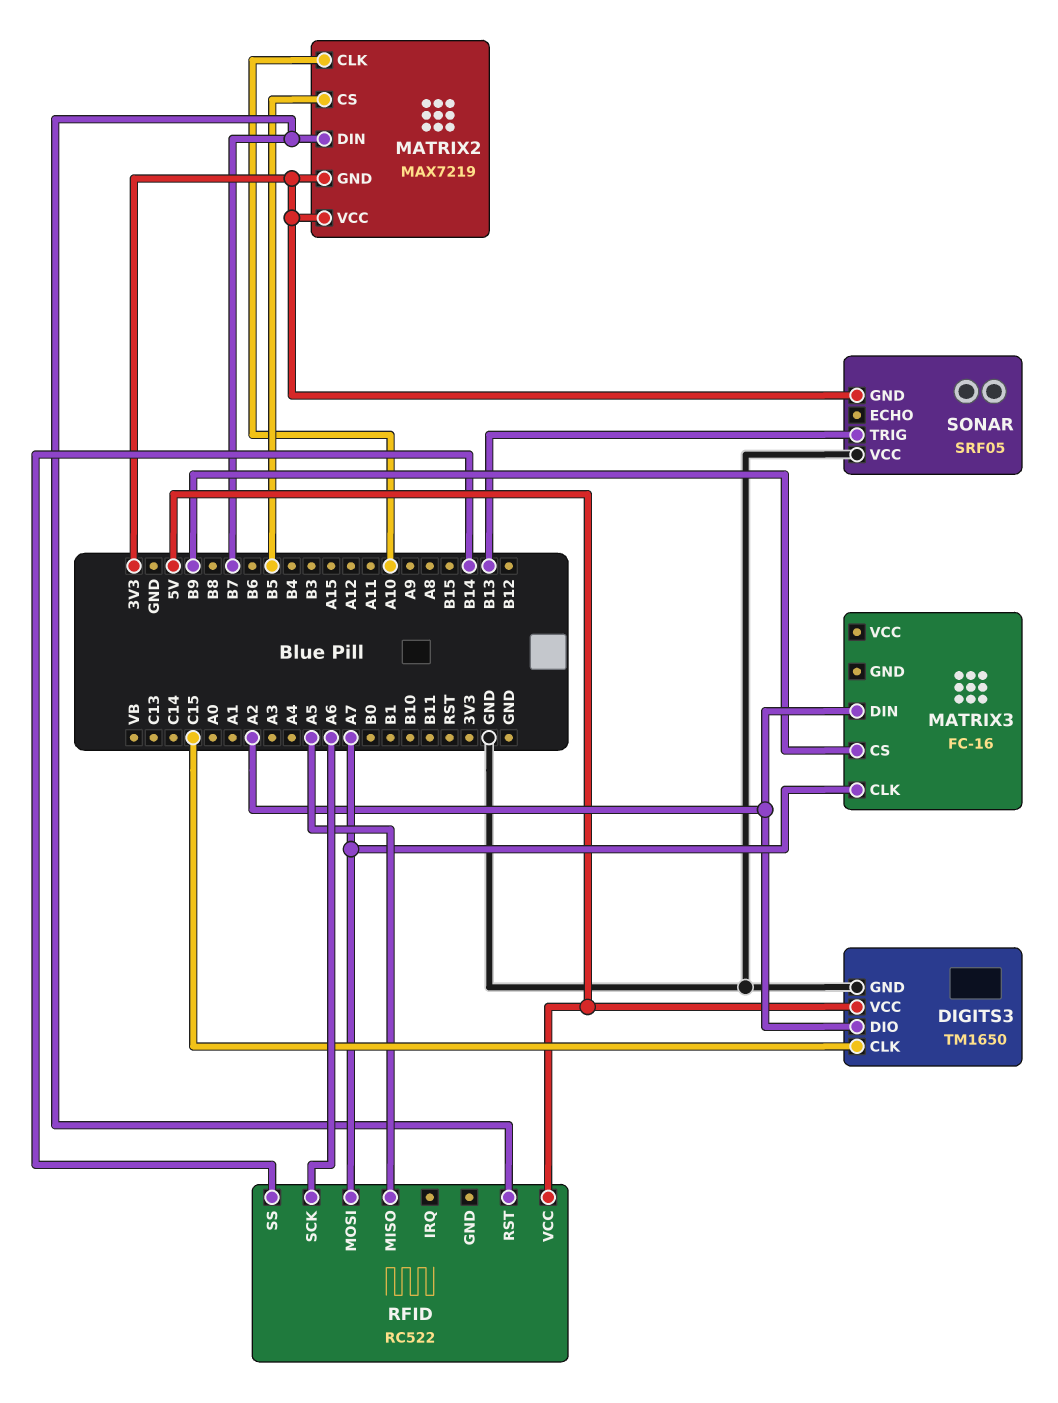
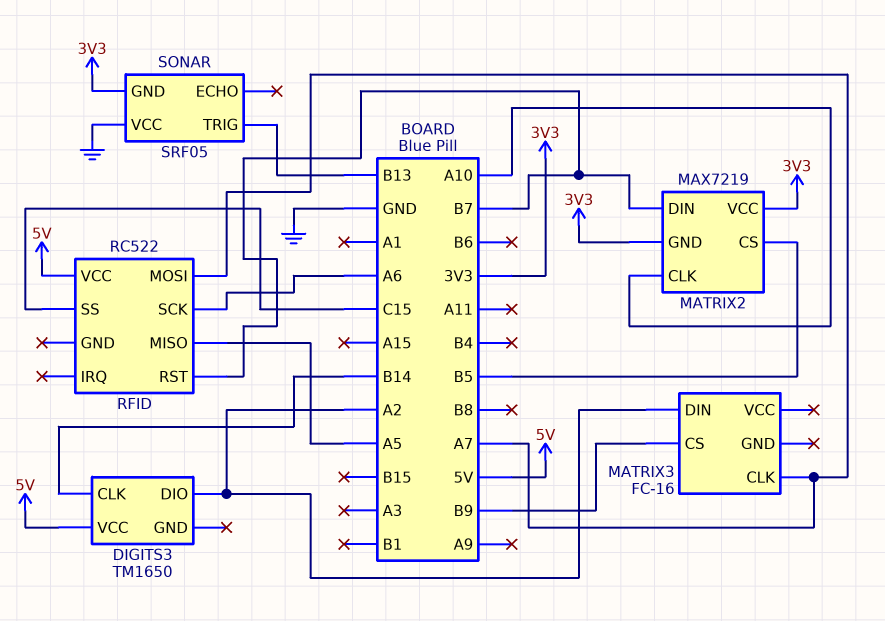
DIGITS3 pin CLK: C15 -> B14
DIGITS3 pin GND: GND -> none
RFID pin SS: B14 -> C15

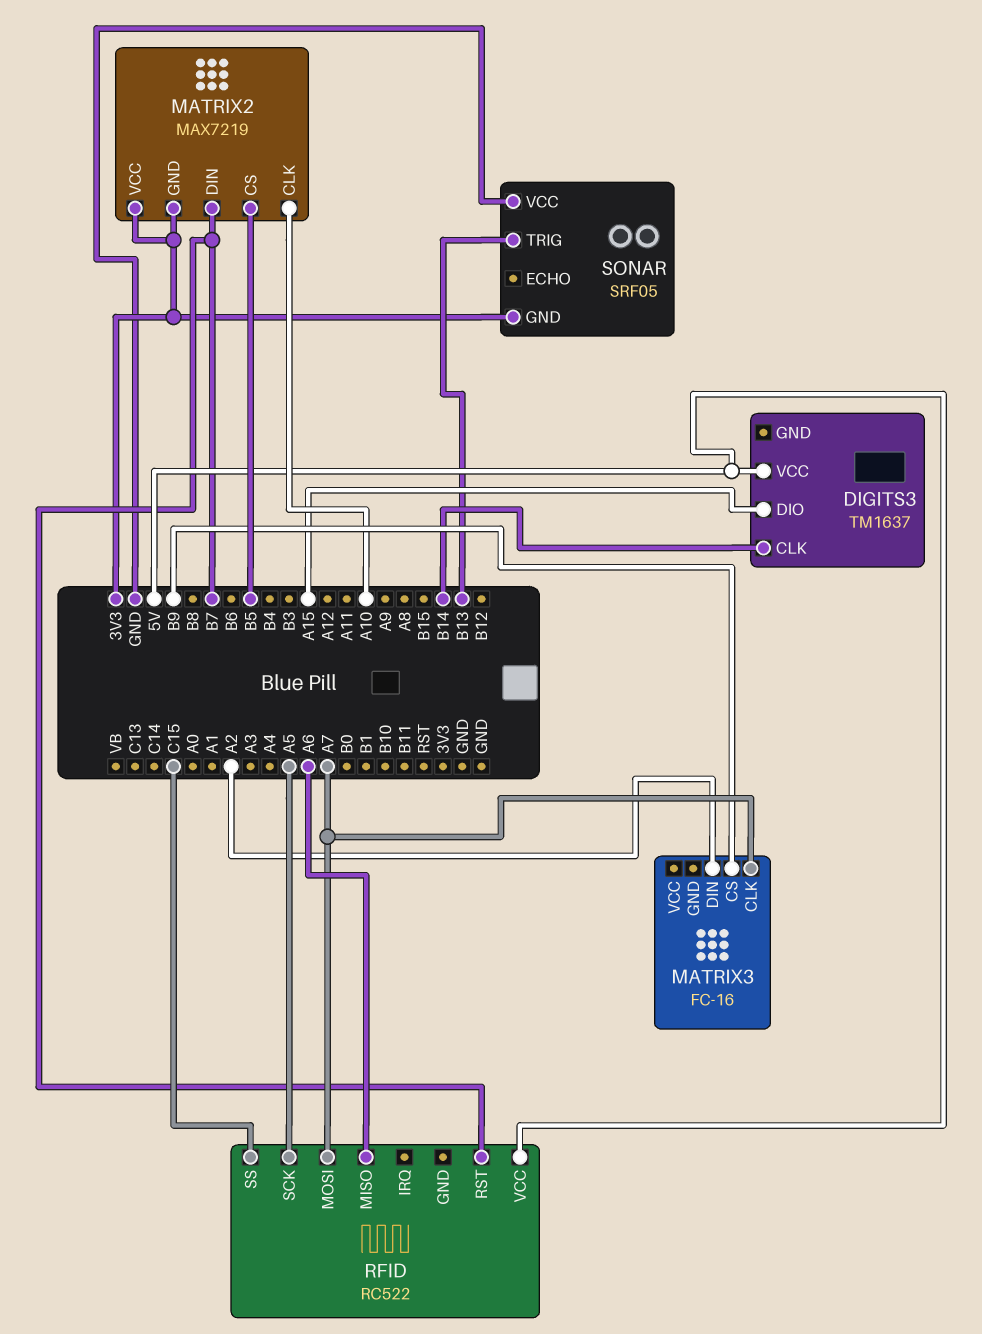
DIGITS3: TM1650 -> TM1637
DIGITS3 pin DIO: A2 -> A15
RFID pin MISO: A5 -> A6
RFID pin SCK: A6 -> A5

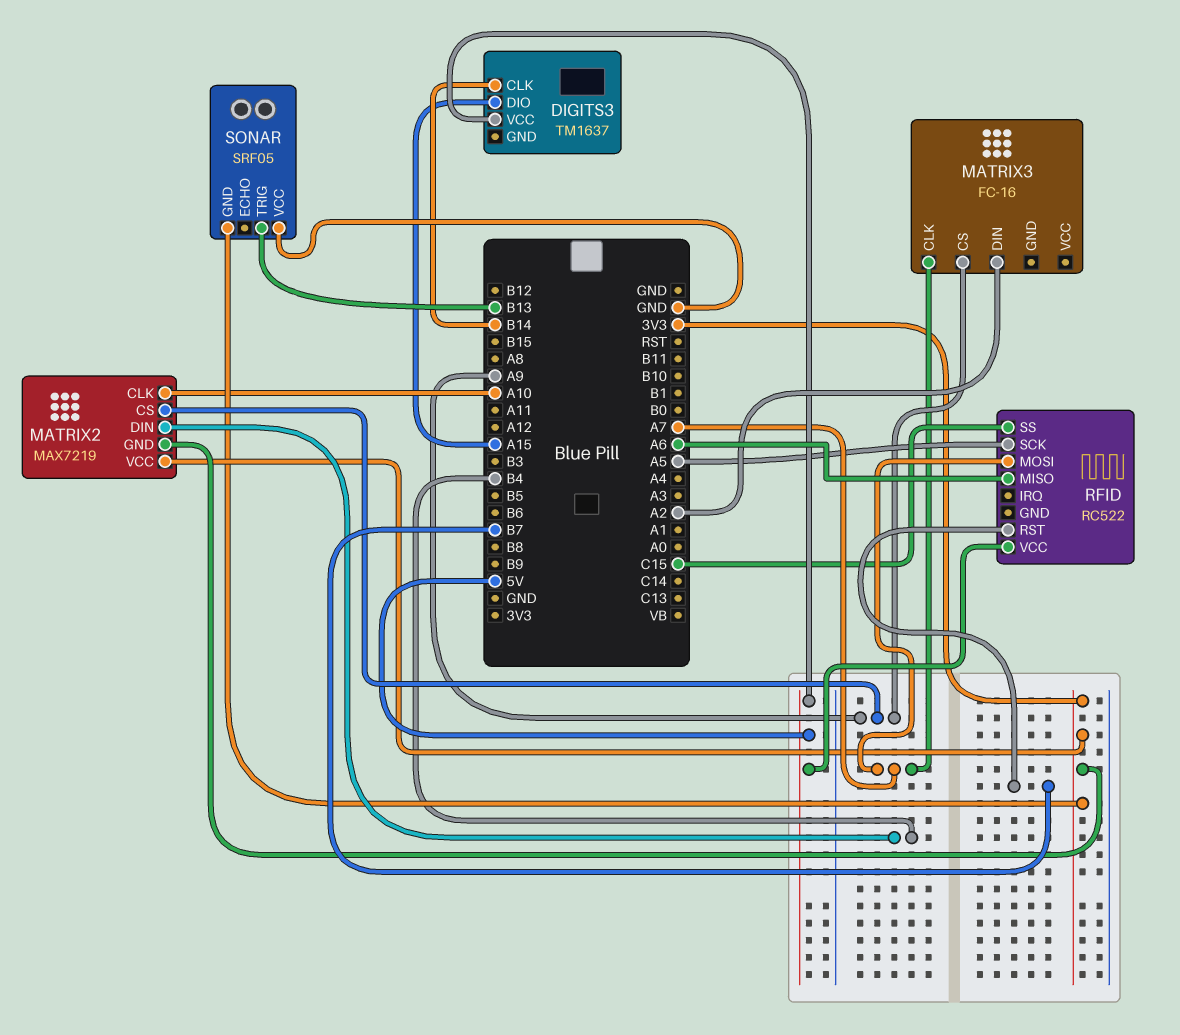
MATRIX2 pin CS: B5 -> A9
MATRIX2 pin DIN: B7 -> B4
MATRIX3 pin CS: B9 -> A9

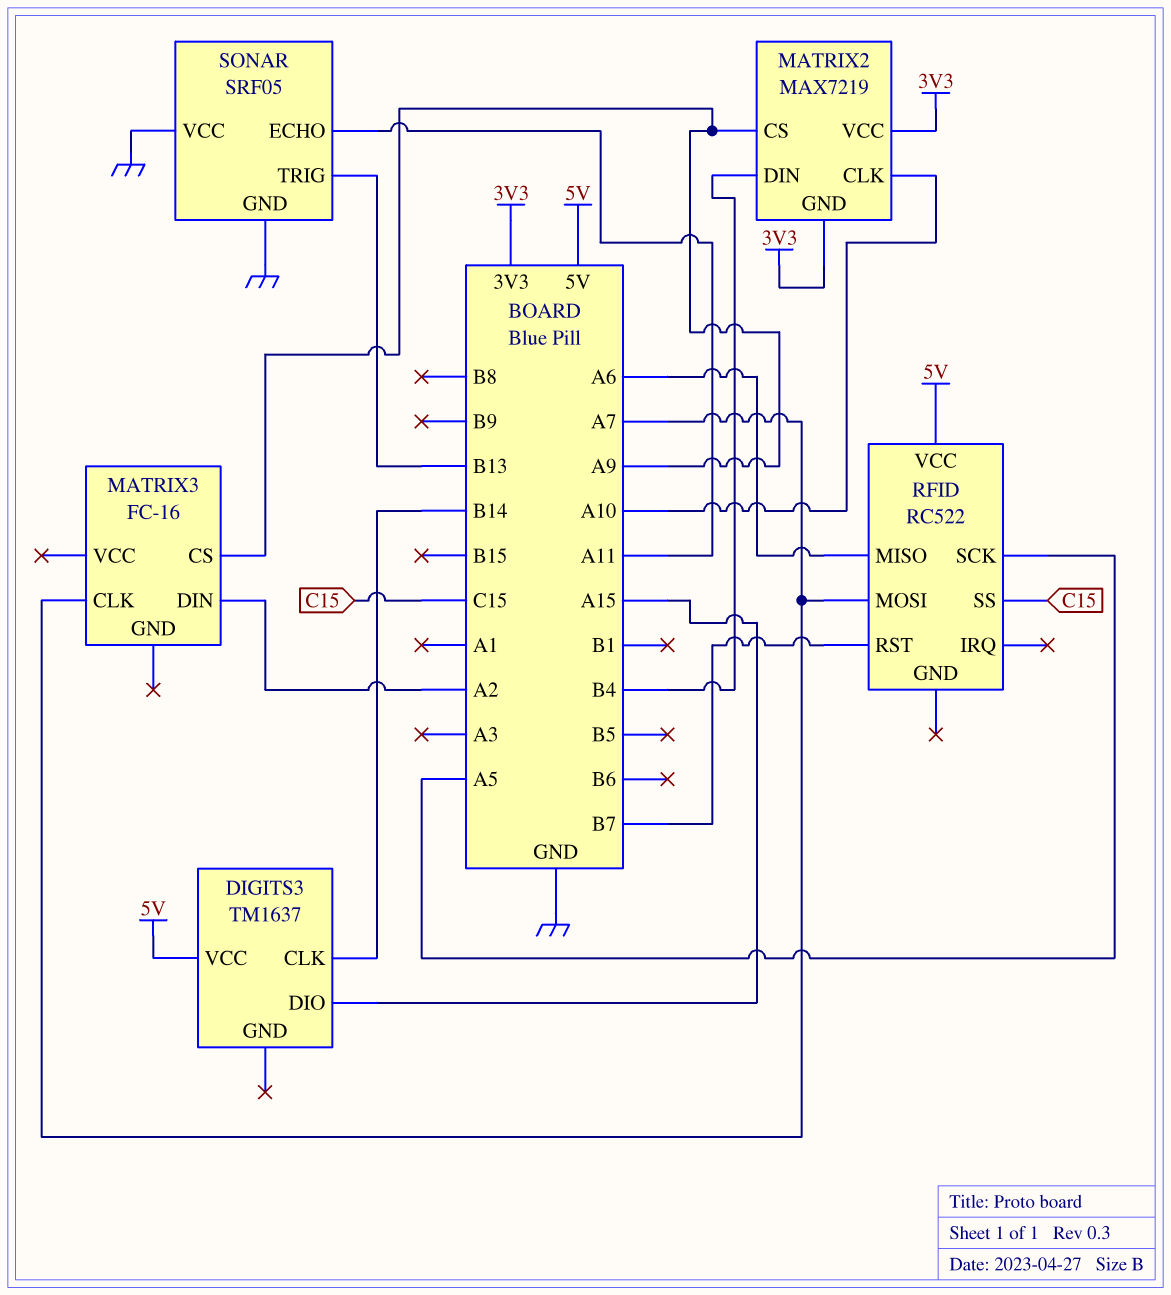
SONAR pin ECHO: none -> A11
SONAR pin GND: 3V3 -> GND

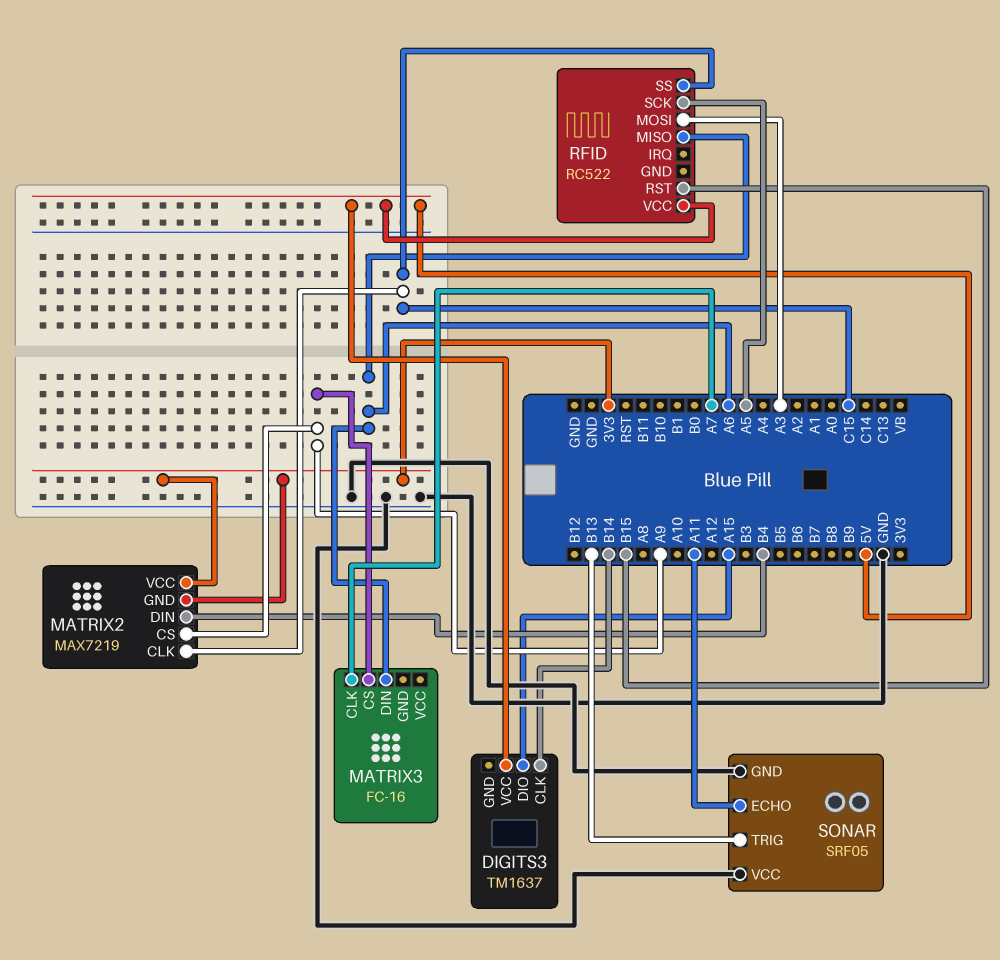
MATRIX2 pin CLK: A10 -> C15
MATRIX3 pin DIN: A2 -> A6
RFID pin MOSI: A7 -> A3
RFID pin RST: B7 -> B15

